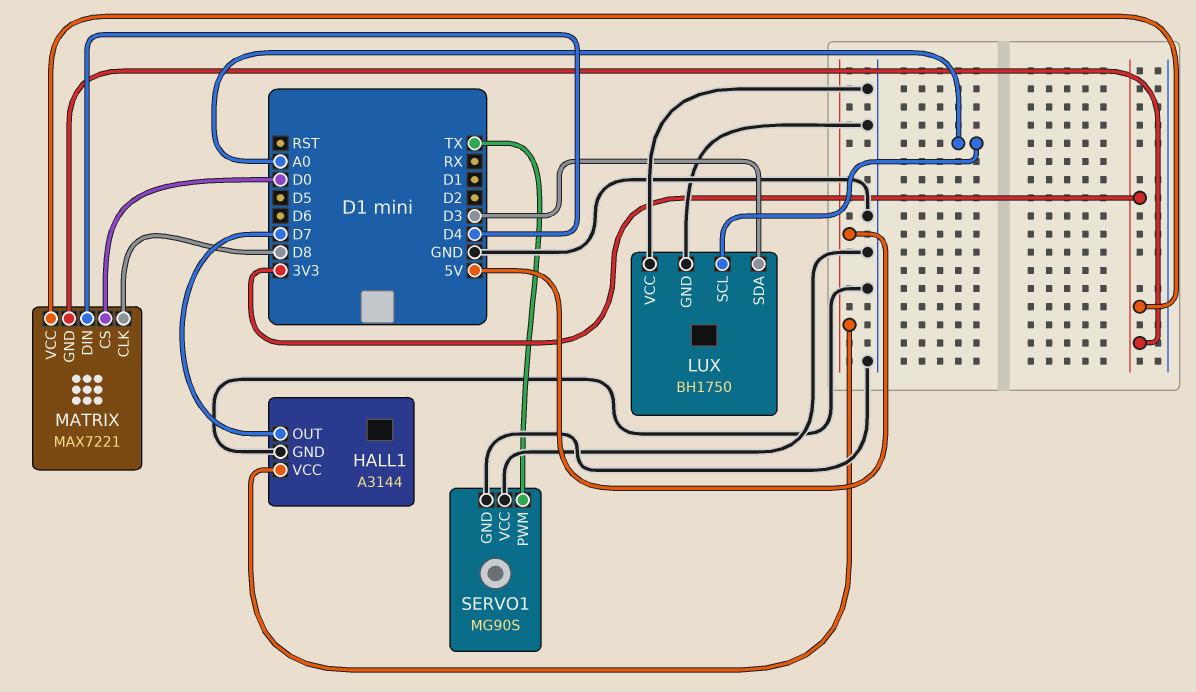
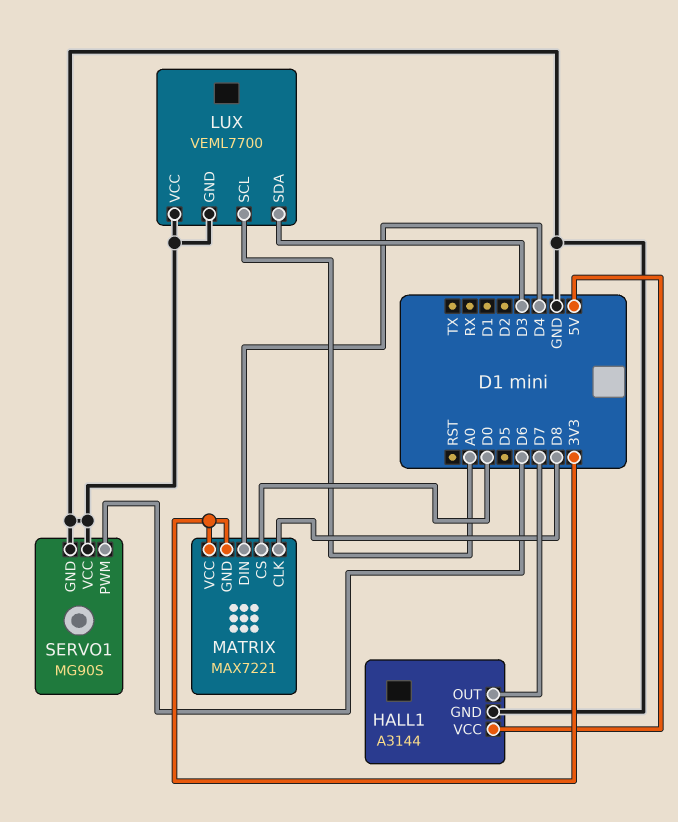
LUX: BH1750 -> VEML7700
SERVO1 pin PWM: TX -> D6

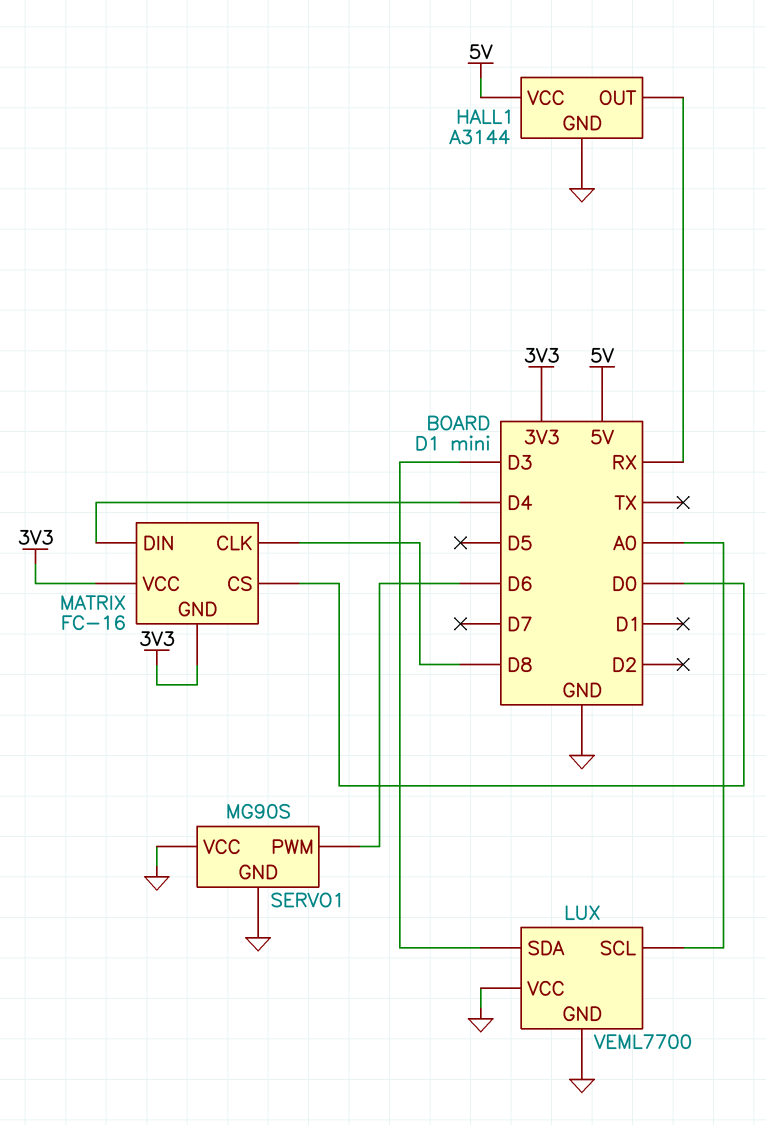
HALL1 pin OUT: D7 -> RX
MATRIX: MAX7221 -> FC-16

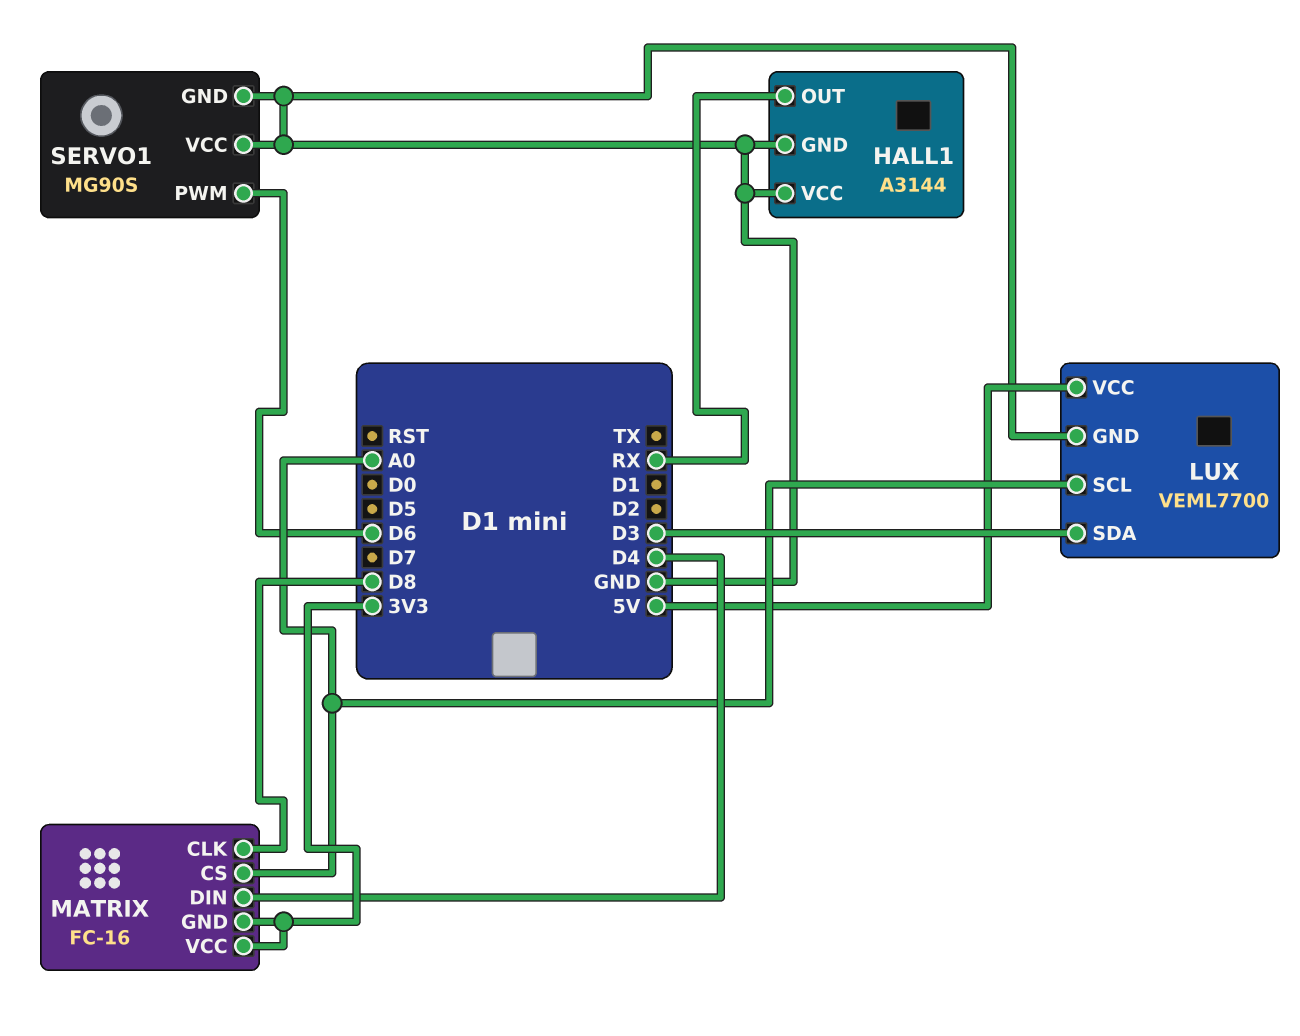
HALL1 pin VCC: 5V -> GND
LUX pin VCC: GND -> 5V
MATRIX pin CS: D0 -> A0

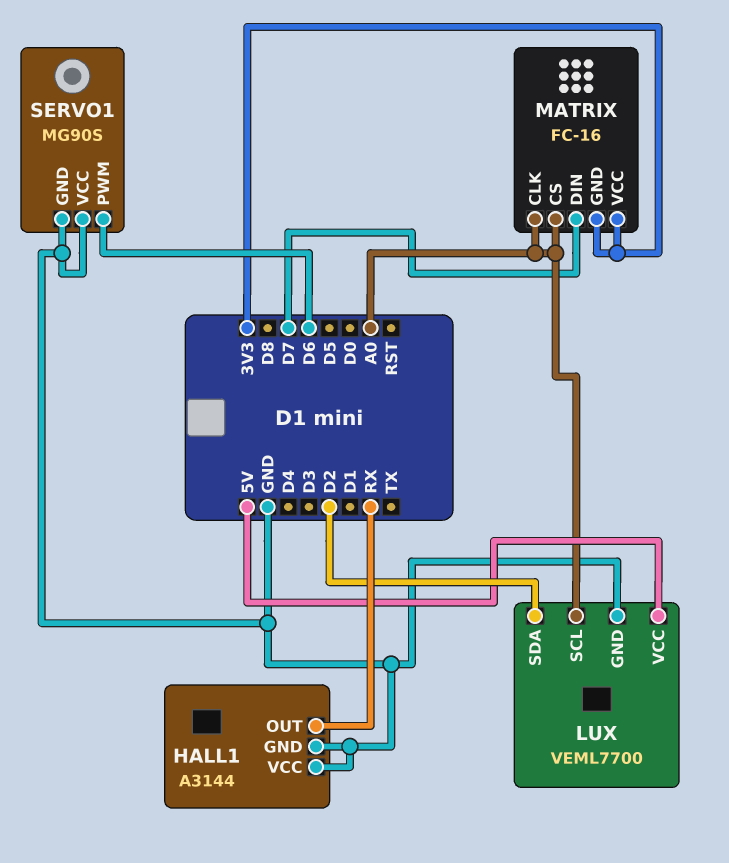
LUX pin SDA: D3 -> D2
MATRIX pin CLK: D8 -> A0
MATRIX pin DIN: D4 -> D7

